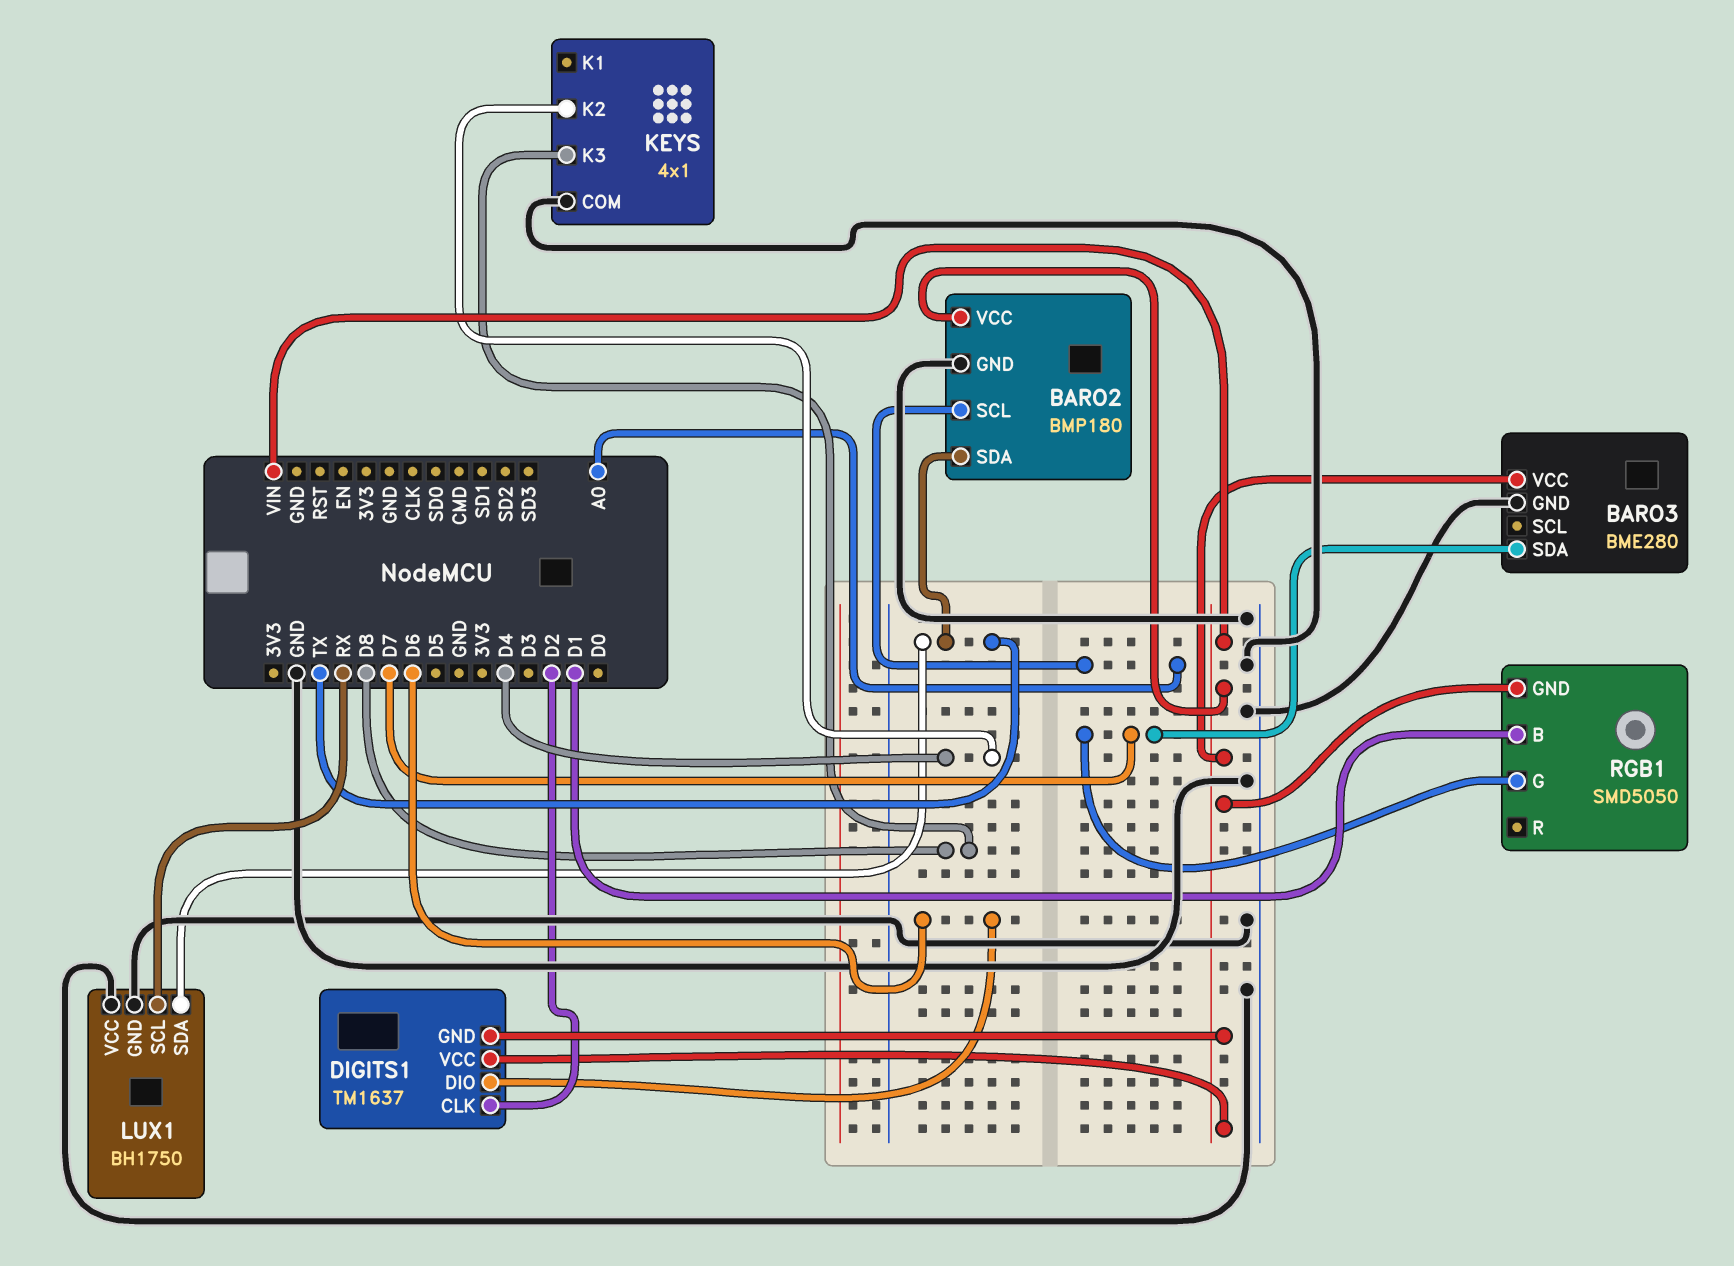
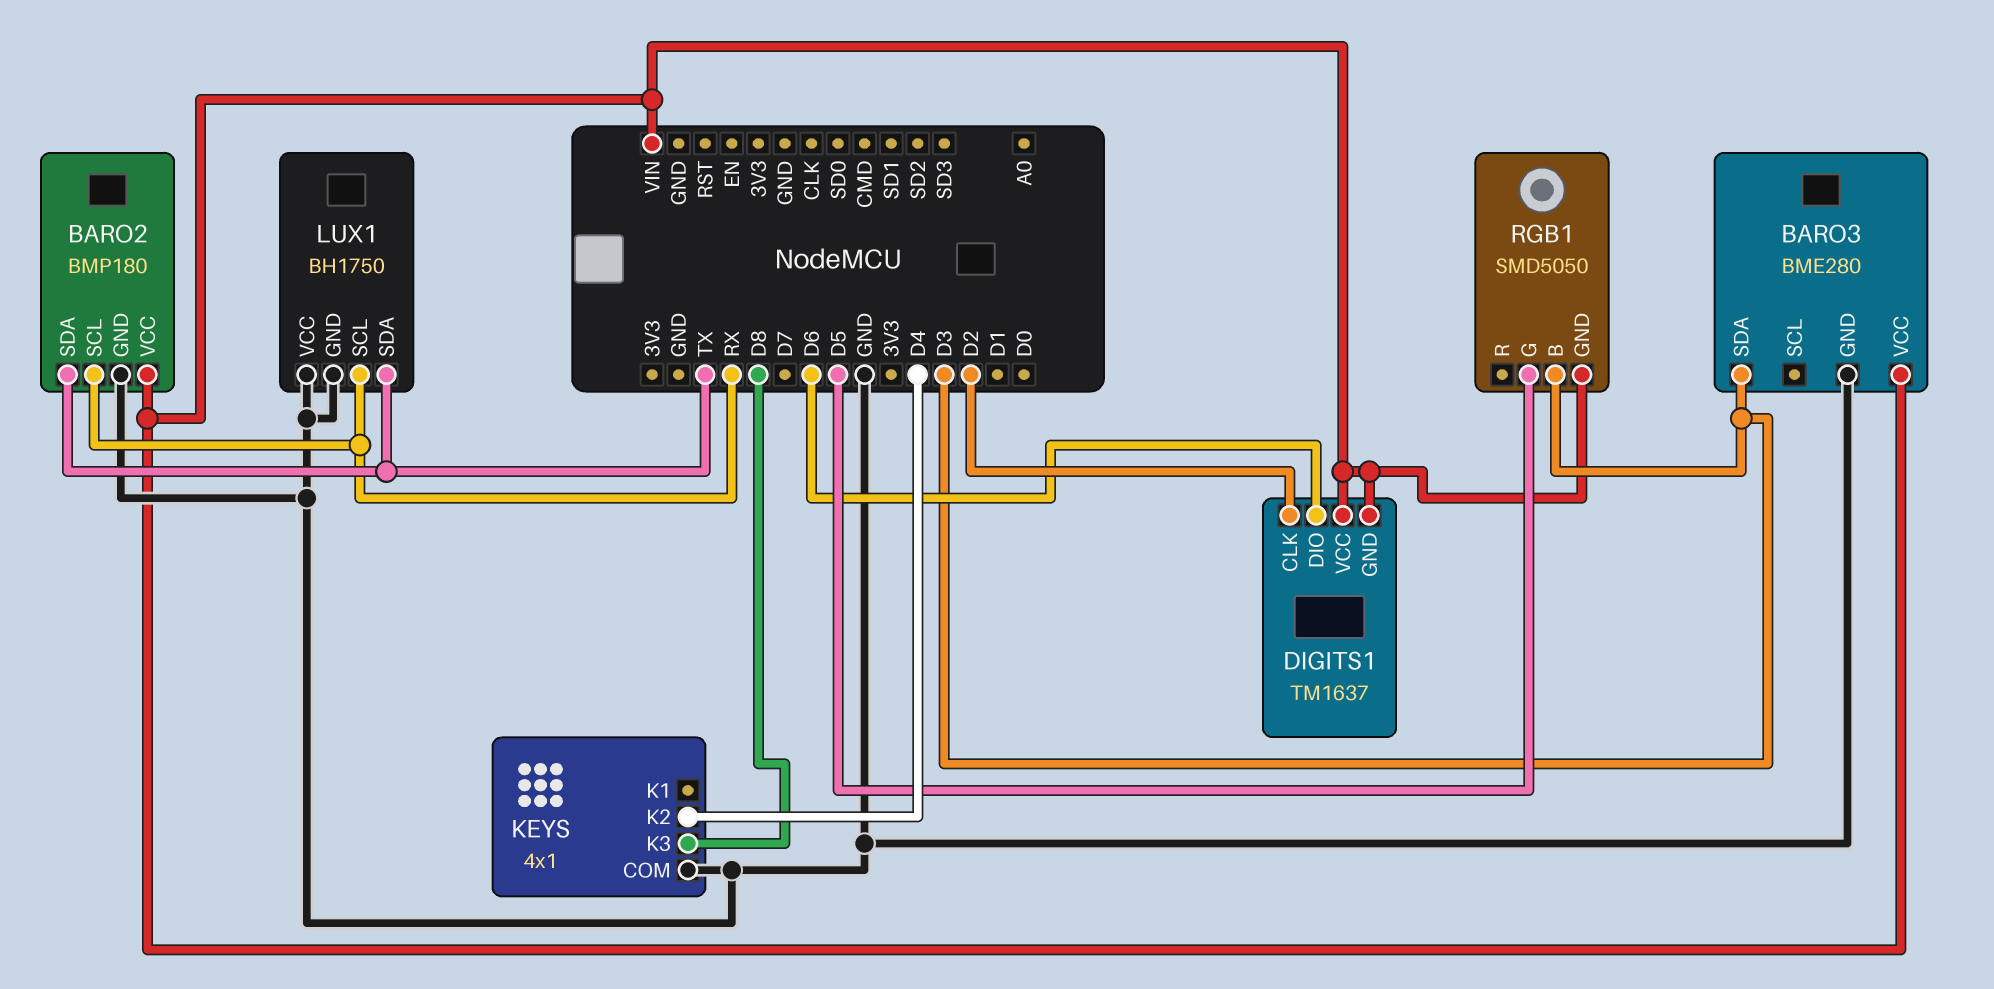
BARO2 pin SCL: A0 -> RX
BARO3 pin SDA: D7 -> D3
RGB1 pin B: D1 -> D3
RGB1 pin G: D7 -> D5

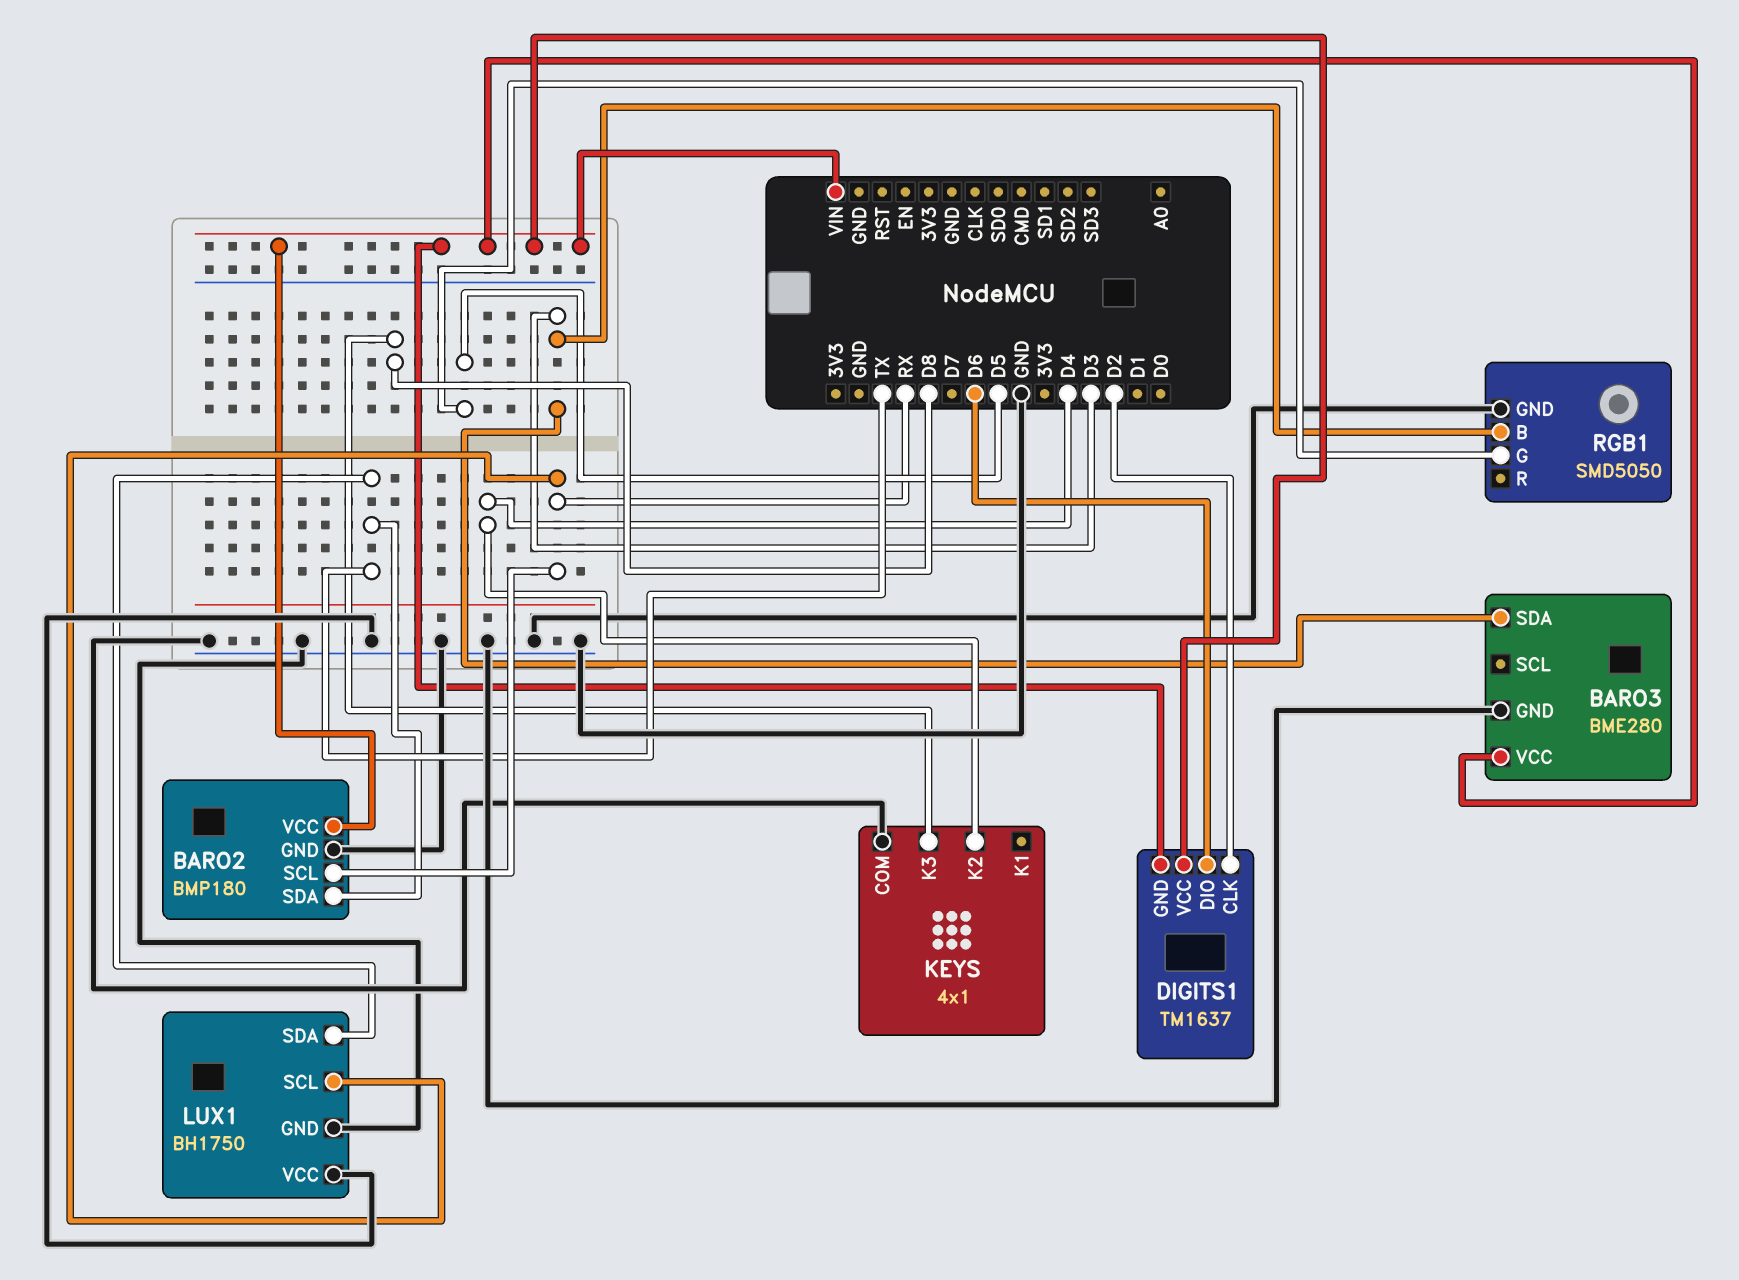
RGB1 pin GND: VIN -> GND

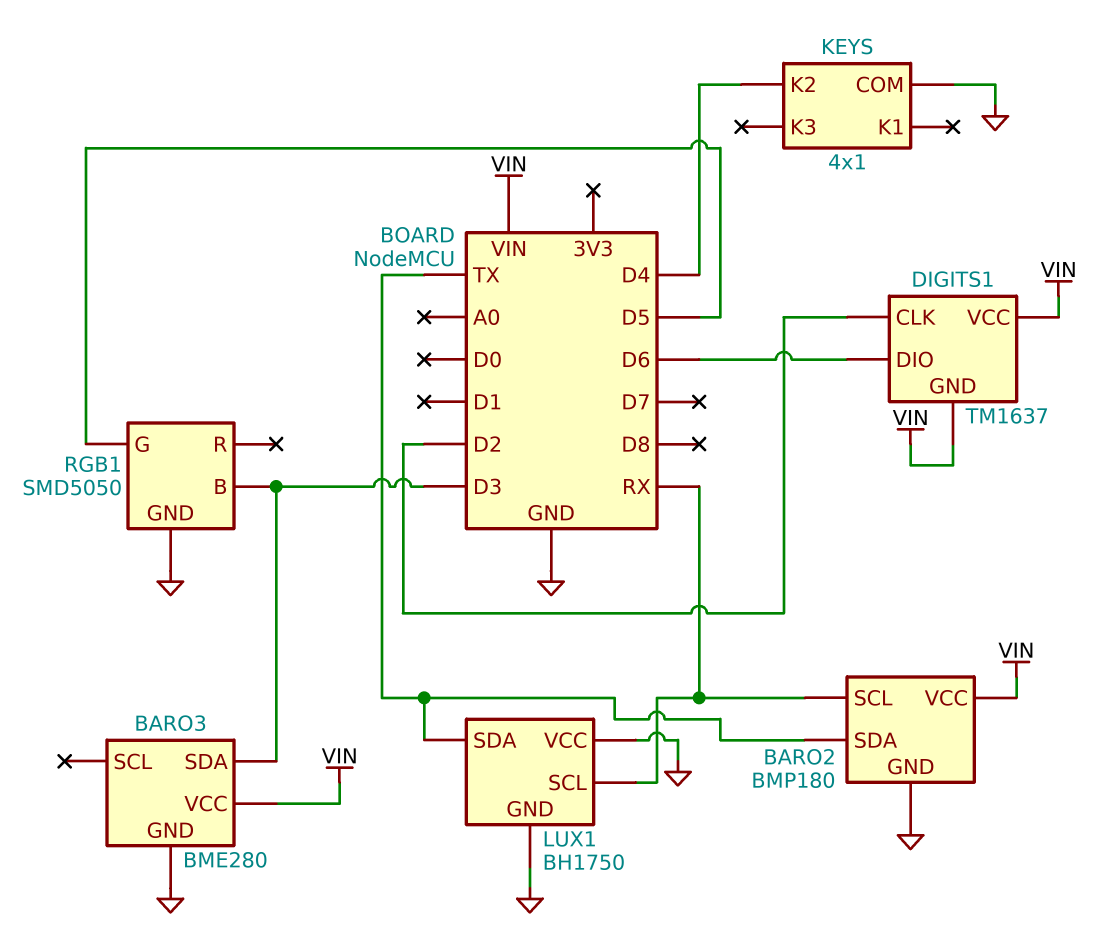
KEYS pin K3: D8 -> none

